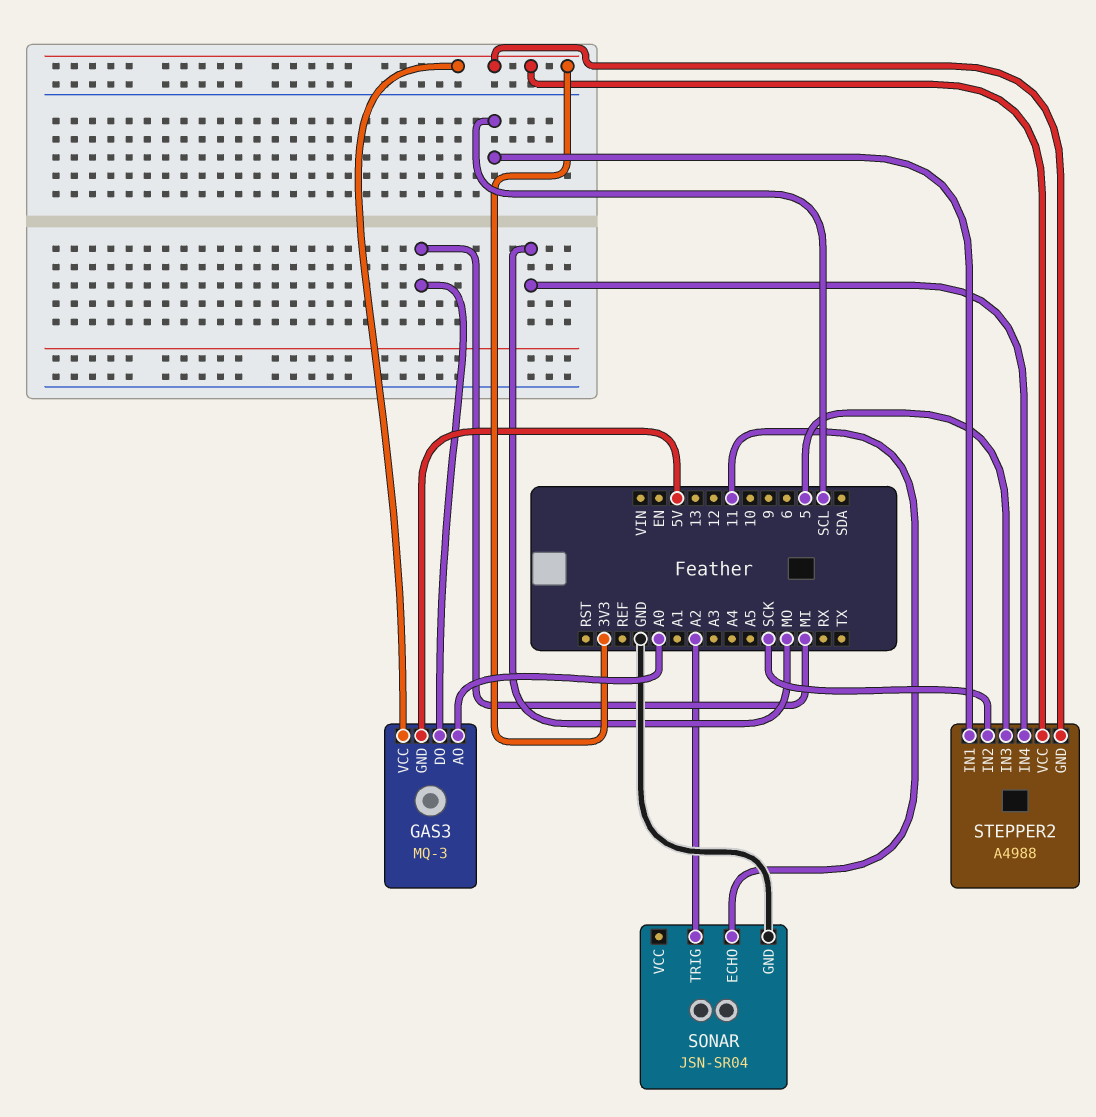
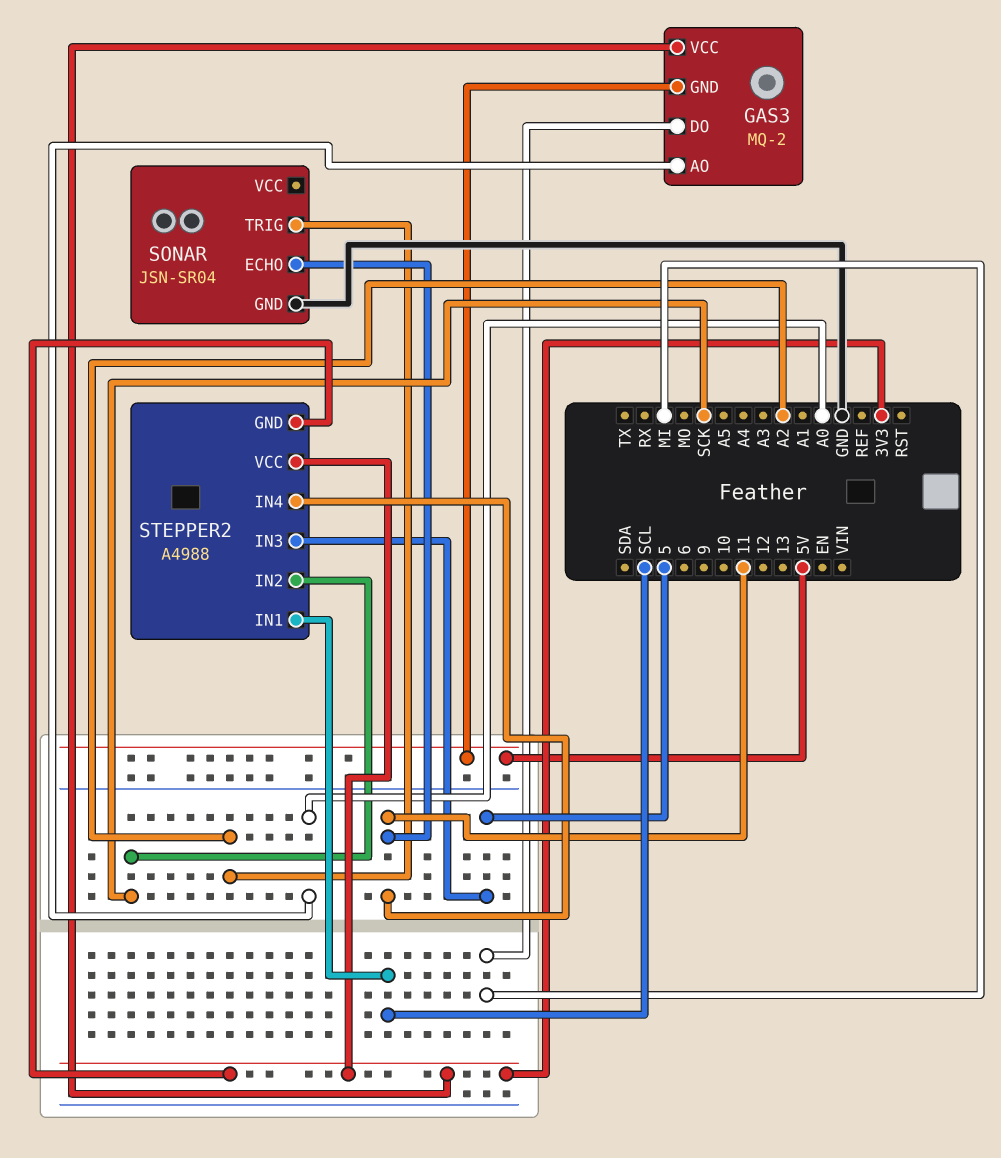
GAS3: MQ-3 -> MQ-2
STEPPER2 pin IN4: MO -> 11

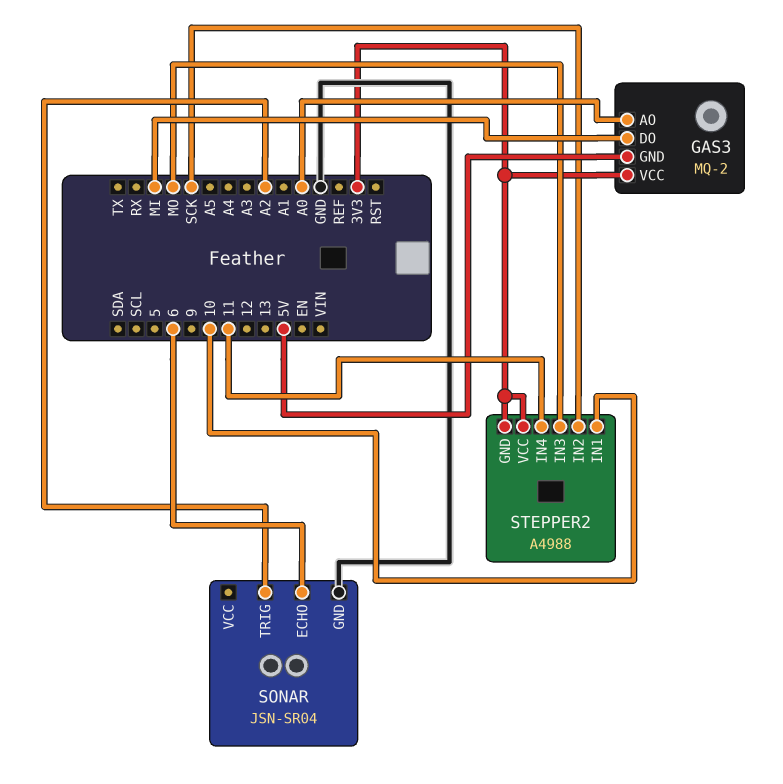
SONAR pin ECHO: 11 -> 6
STEPPER2 pin IN1: SCL -> 10
STEPPER2 pin IN3: 5 -> MO

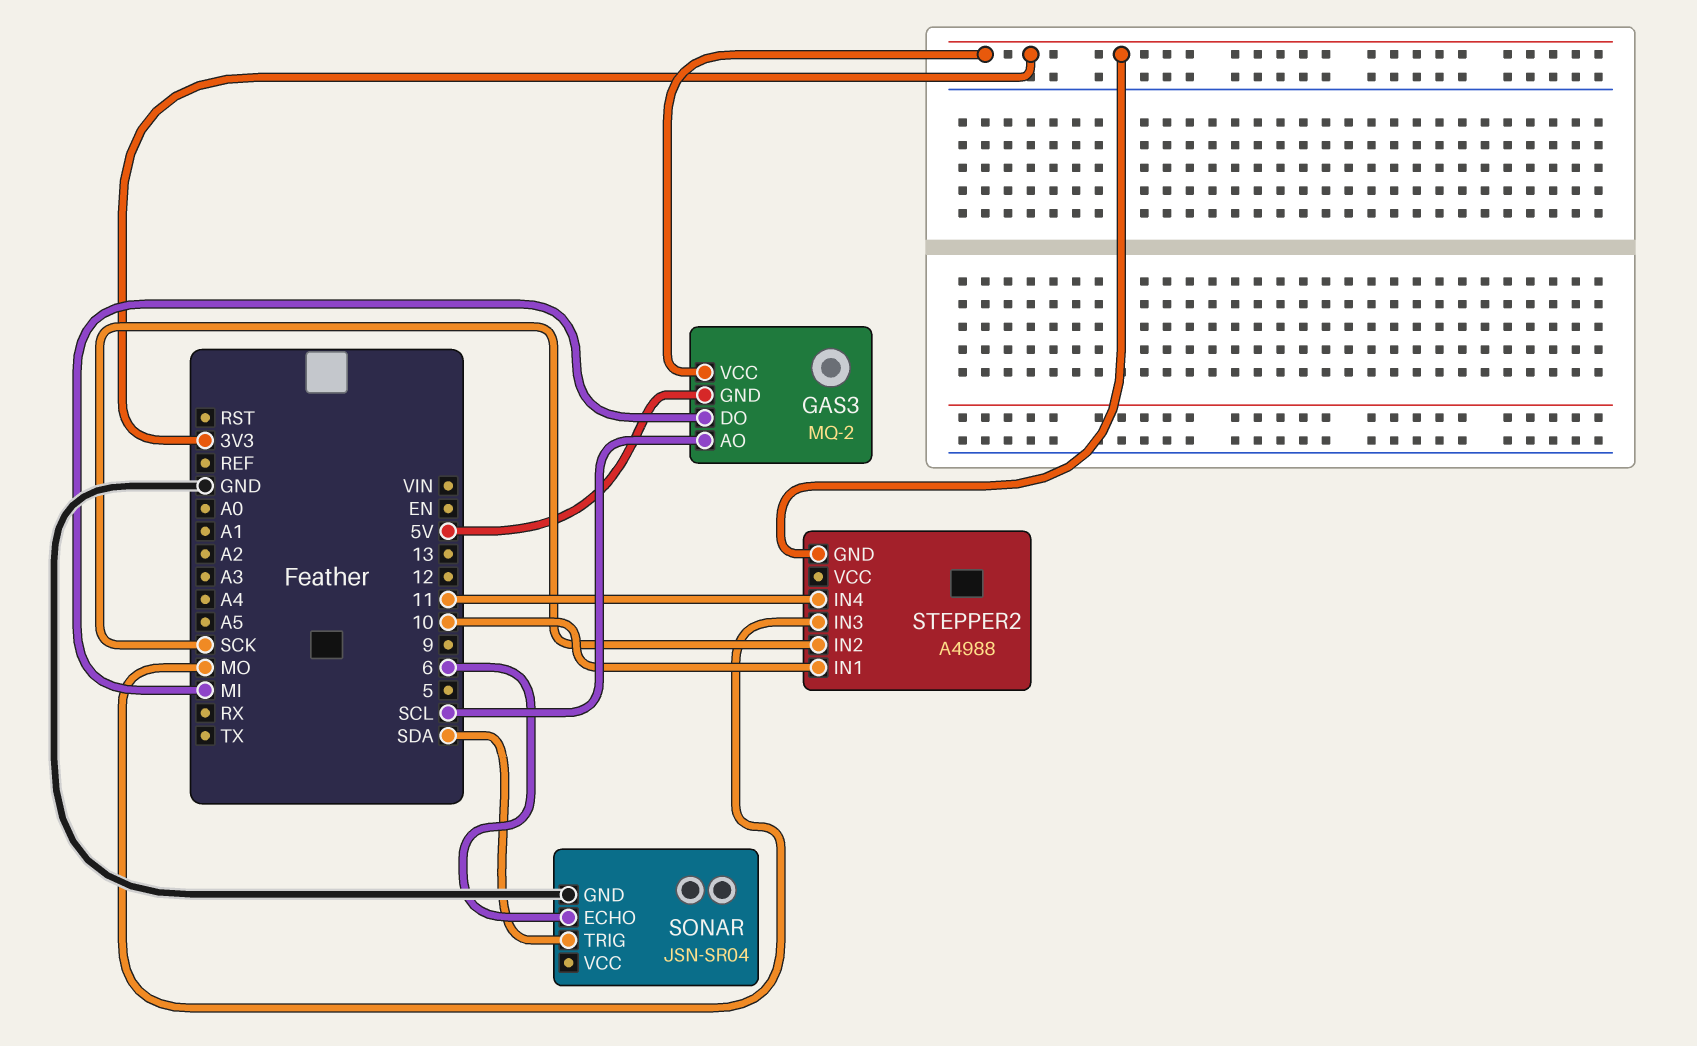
GAS3 pin AO: A0 -> SCL
SONAR pin TRIG: A2 -> SDA
STEPPER2 pin VCC: 3V3 -> none

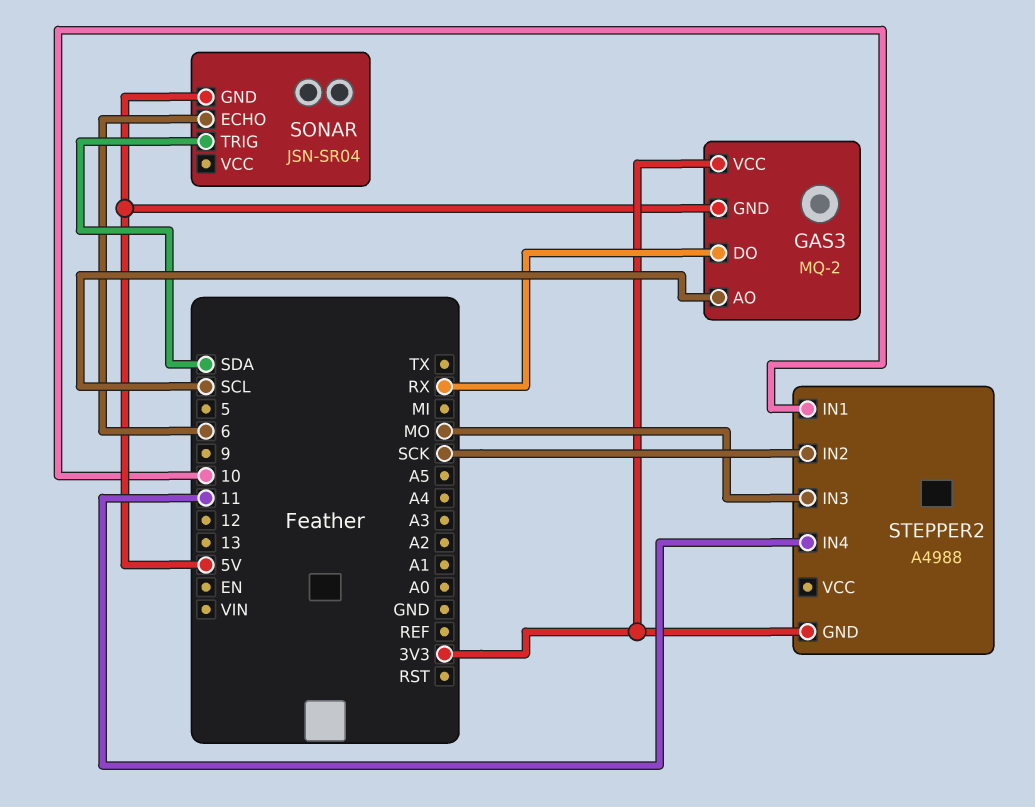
GAS3 pin DO: MI -> RX
SONAR pin GND: GND -> 5V

